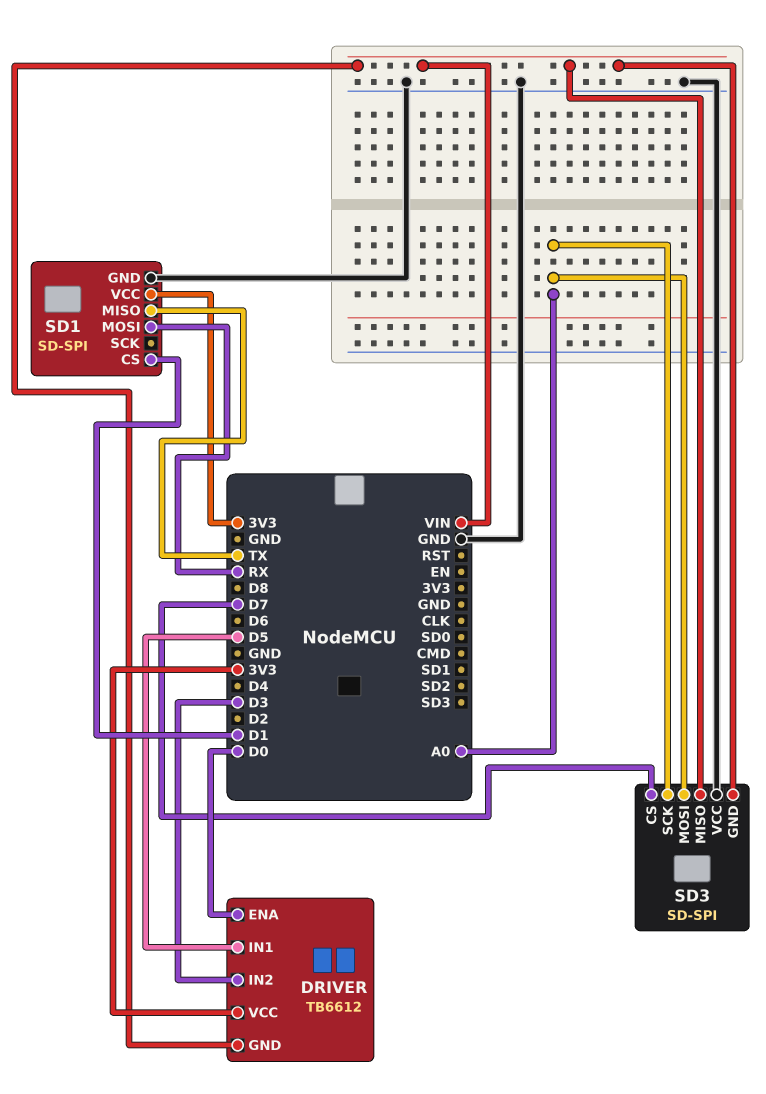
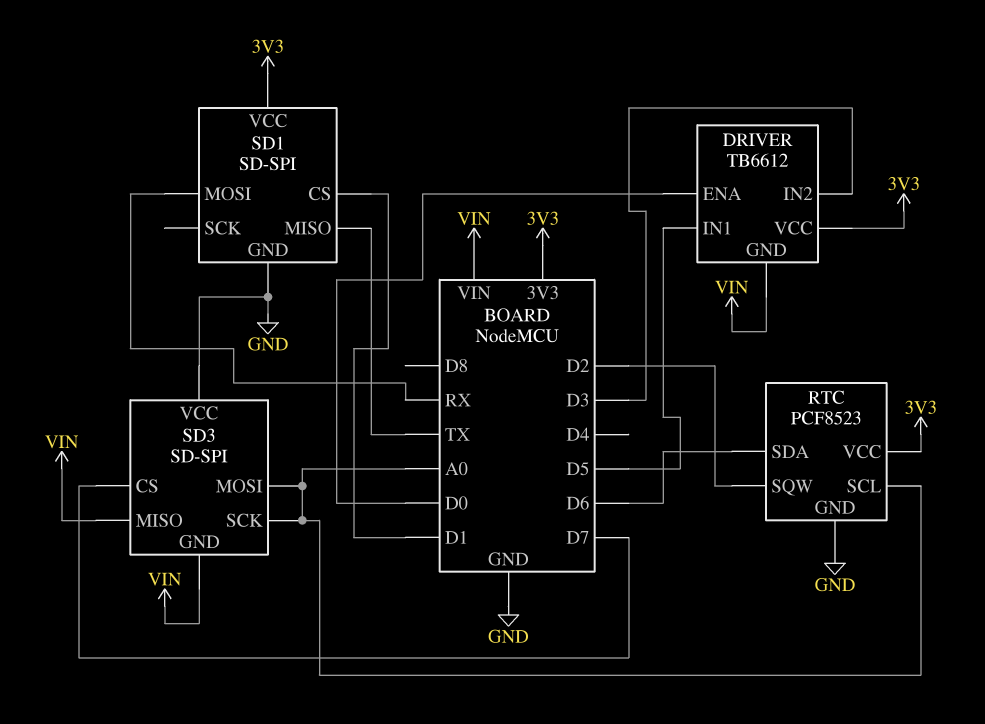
RTC: none -> PCF8523
RTC pin GND: none -> GND
RTC pin SCL: none -> A0
RTC pin SDA: none -> D6
RTC pin SQW: none -> D2
RTC pin VCC: none -> 3V3

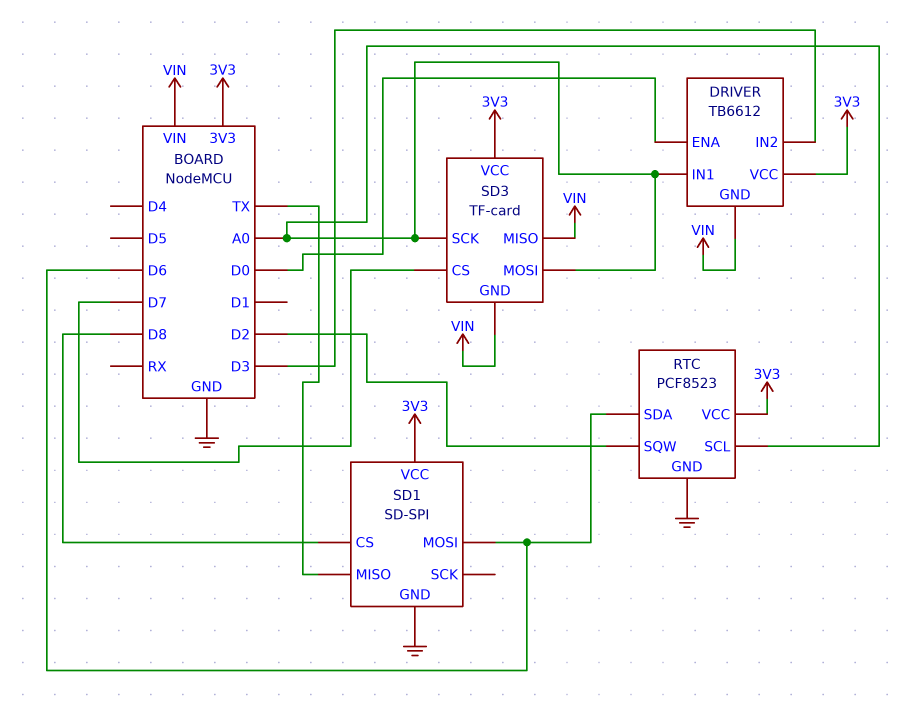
DRIVER pin IN1: D5 -> A0
SD1 pin CS: D1 -> D8
SD1 pin MOSI: RX -> D6
SD3: SD-SPI -> TF-card
SD3 pin VCC: GND -> 3V3

